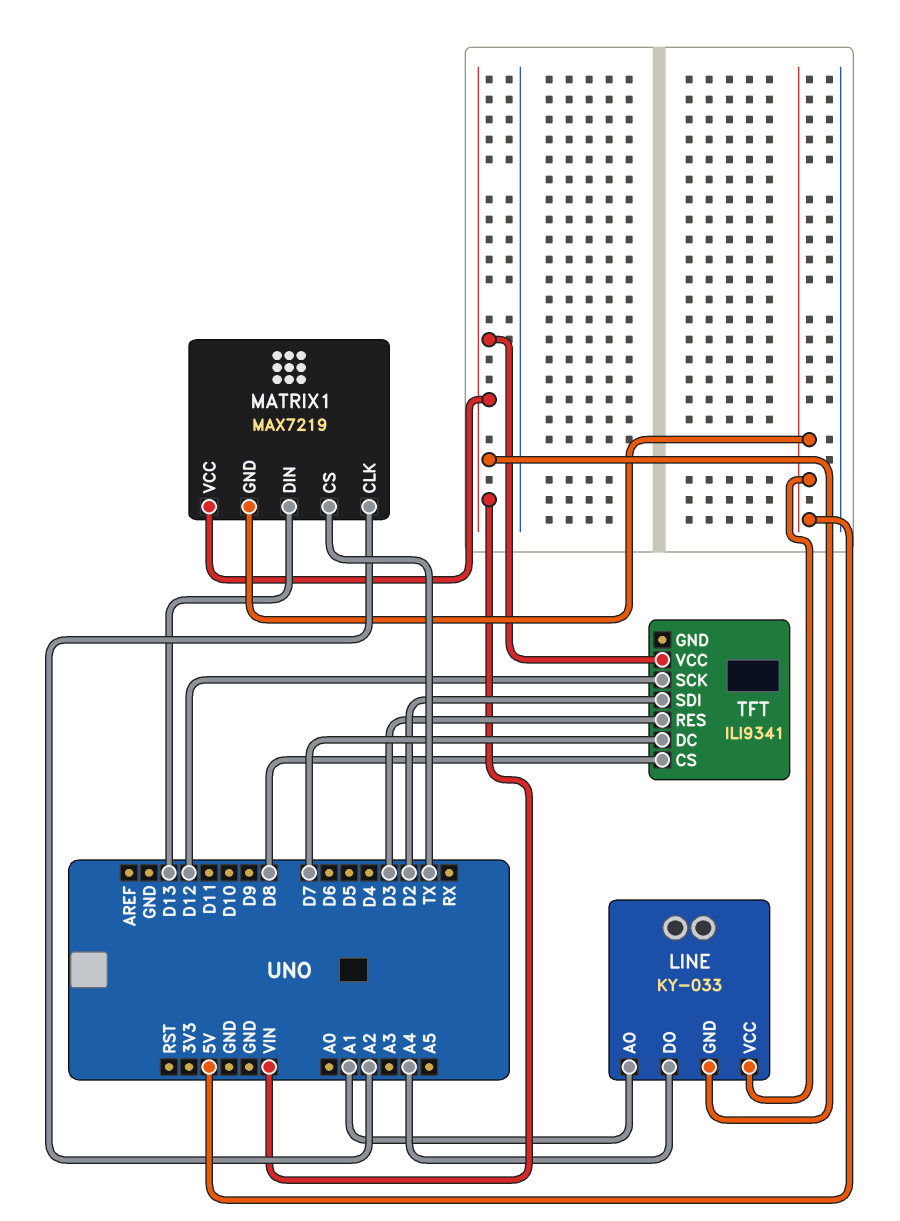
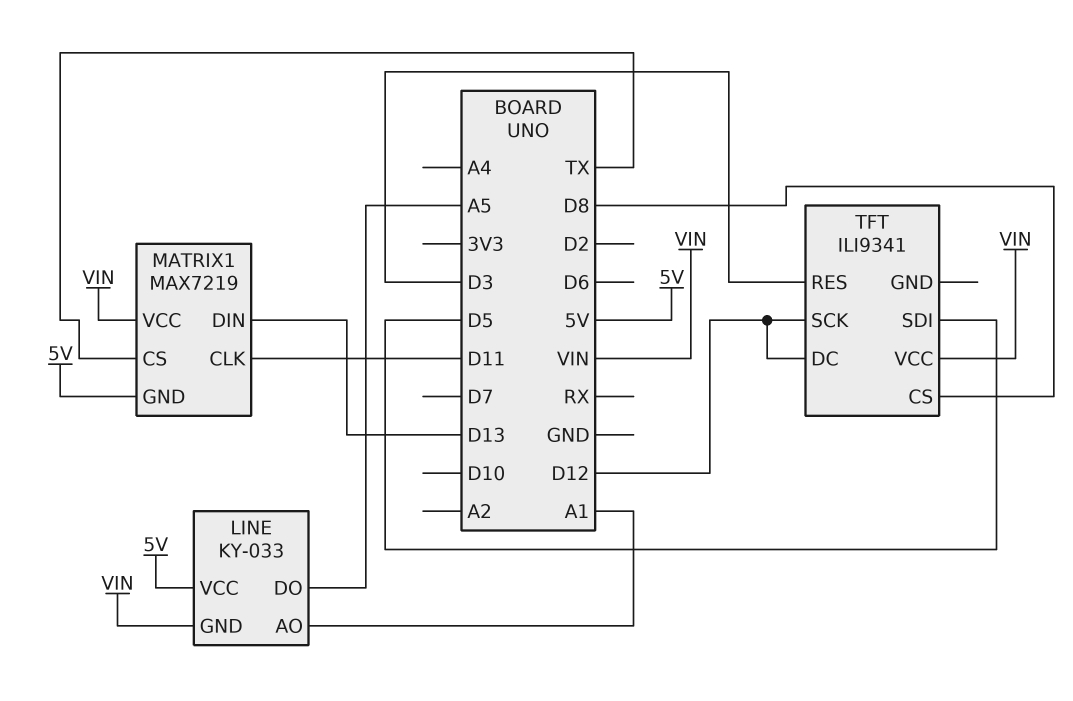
LINE pin DO: A4 -> A5
MATRIX1 pin CLK: A2 -> D11
TFT pin DC: D7 -> D12
TFT pin SDI: D2 -> D5

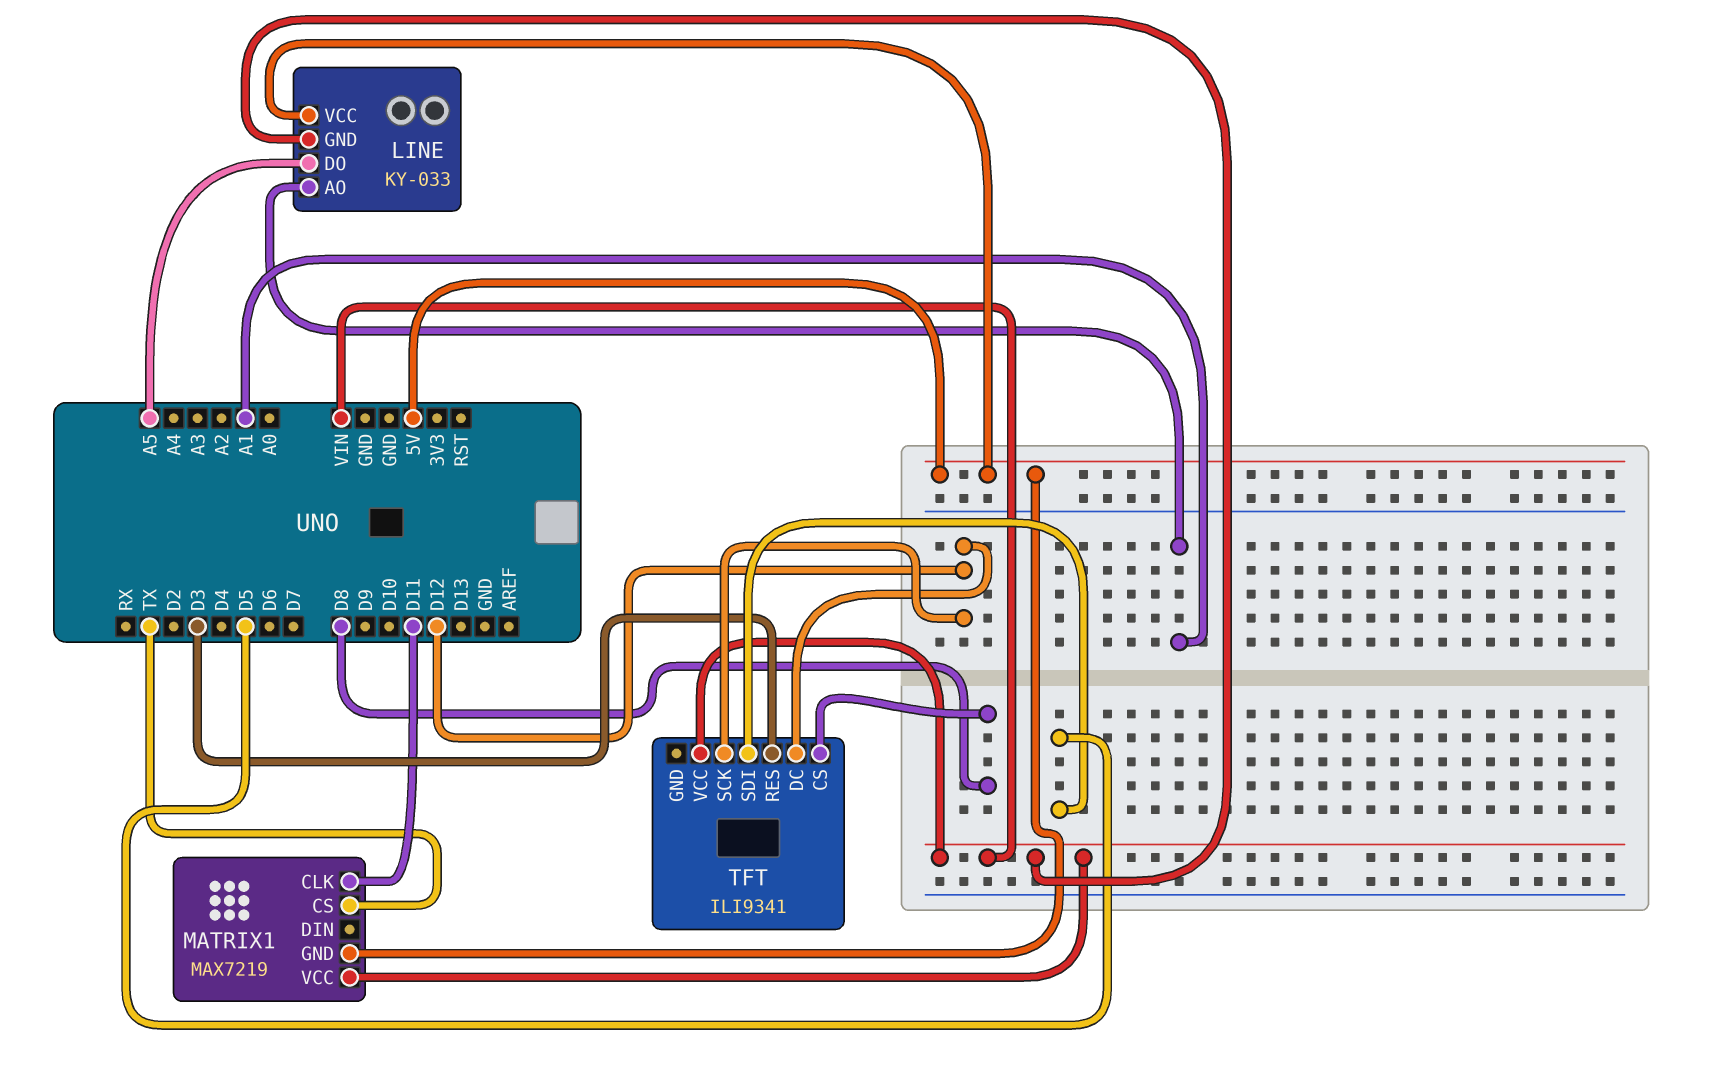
MATRIX1 pin DIN: D13 -> none

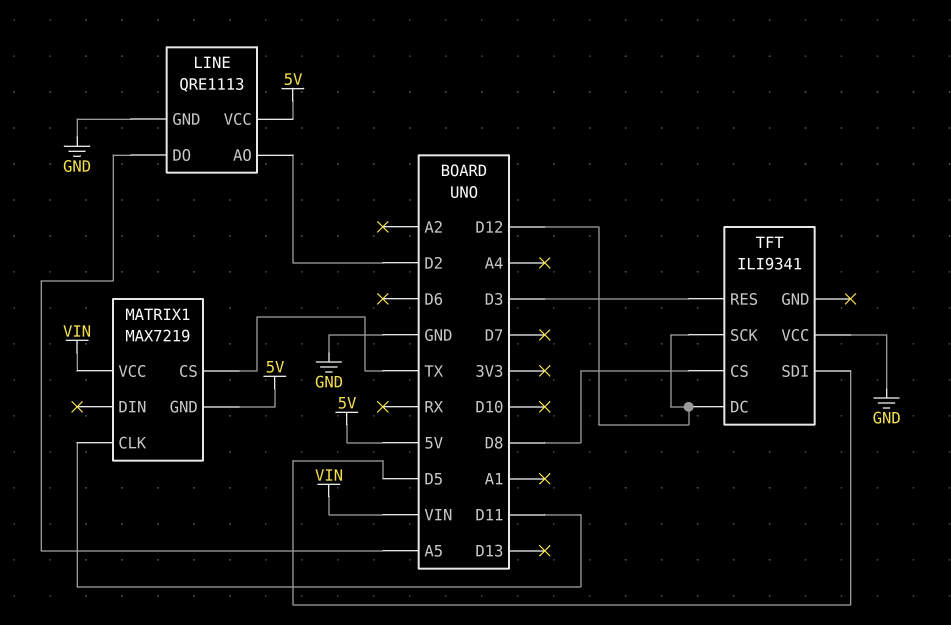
LINE: KY-033 -> QRE1113
LINE pin AO: A1 -> D2
LINE pin GND: VIN -> GND
TFT pin VCC: VIN -> GND

